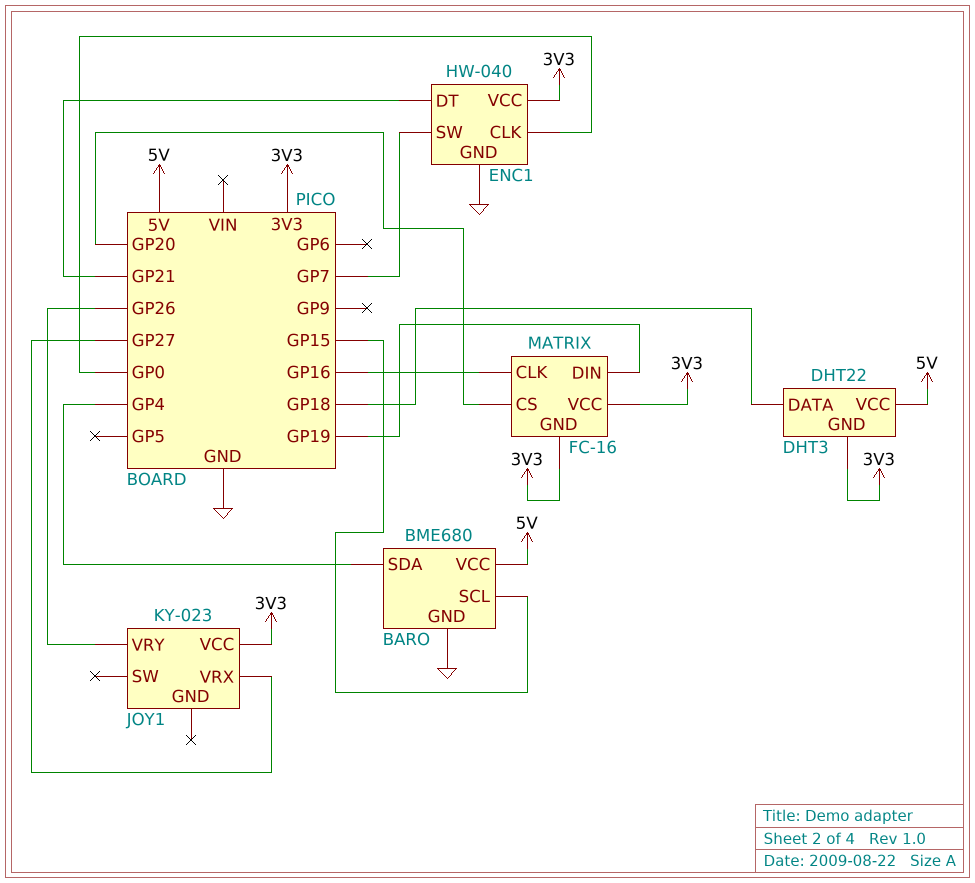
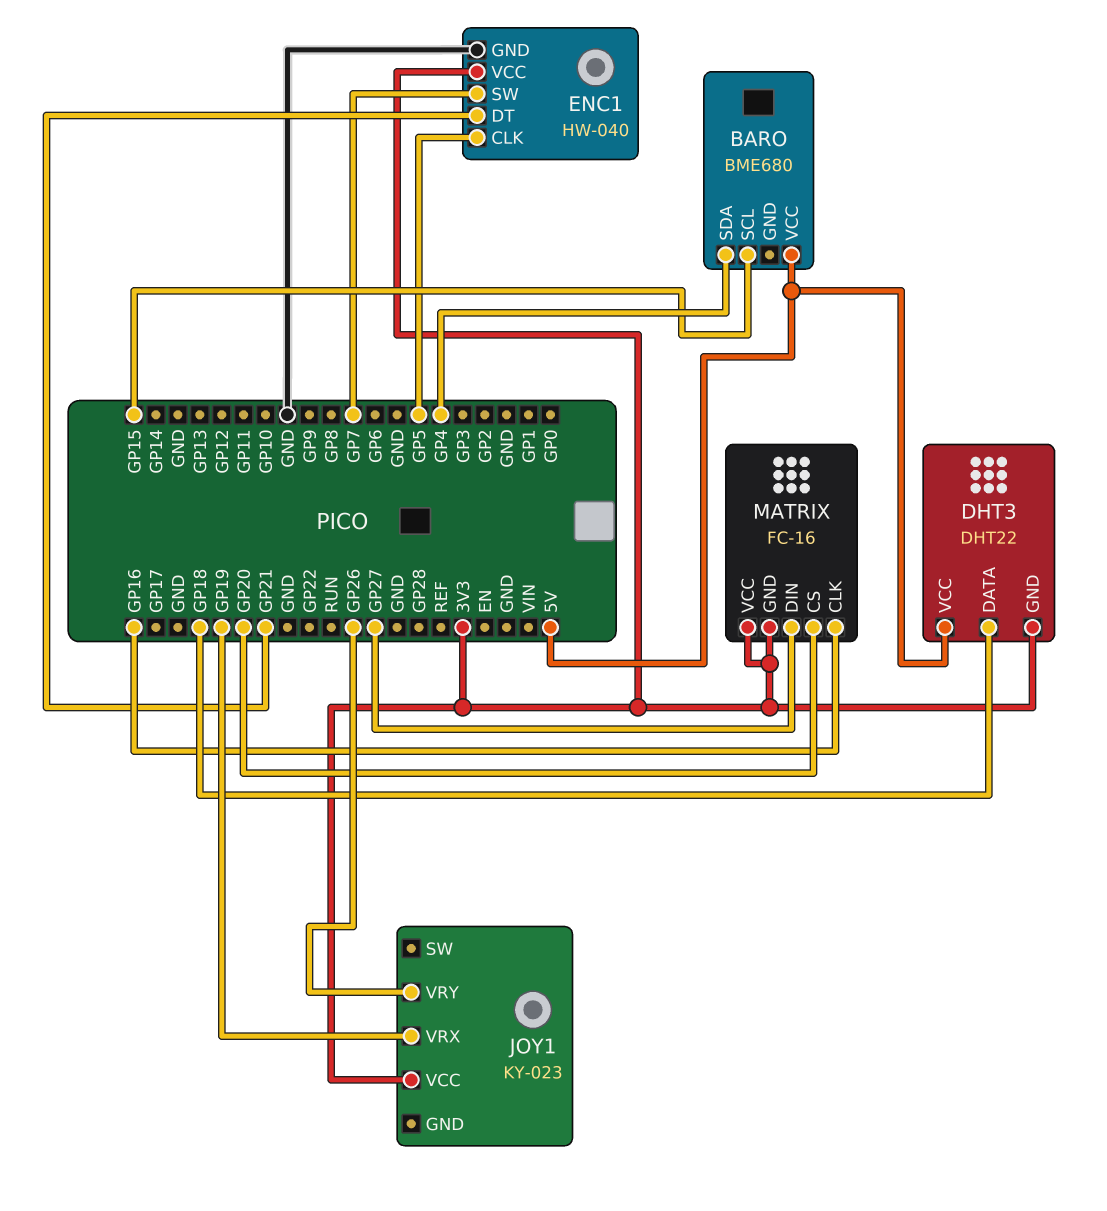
BARO pin GND: GND -> none
ENC1 pin CLK: GP0 -> GP5
JOY1 pin VRX: GP27 -> GP19
MATRIX pin DIN: GP19 -> GP27

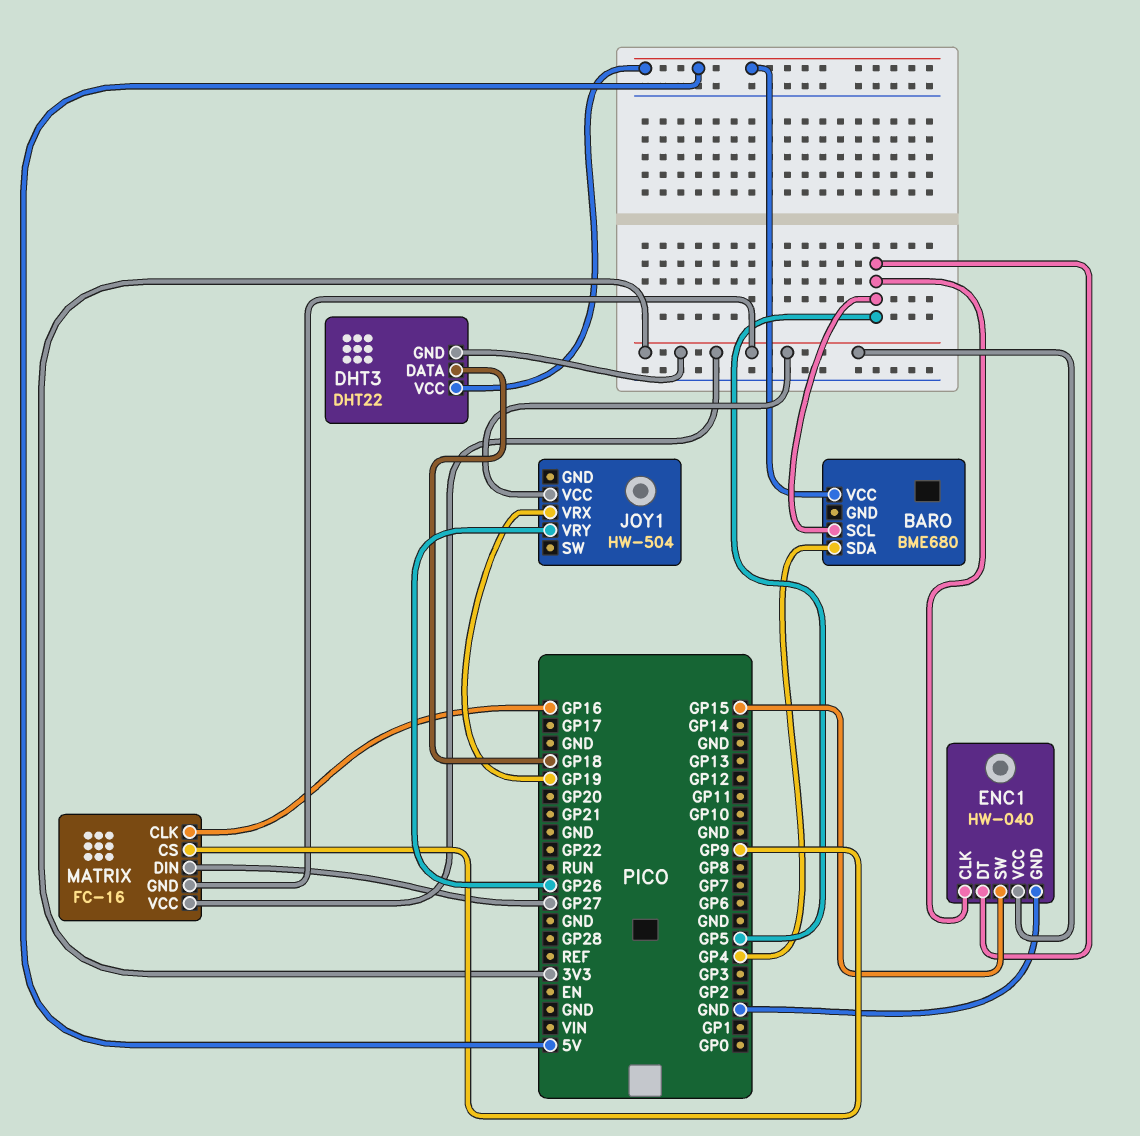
BARO pin SCL: GP15 -> GP5
ENC1 pin DT: GP21 -> GP5
ENC1 pin SW: GP7 -> GP15
JOY1: KY-023 -> HW-504
MATRIX pin CS: GP20 -> GP9

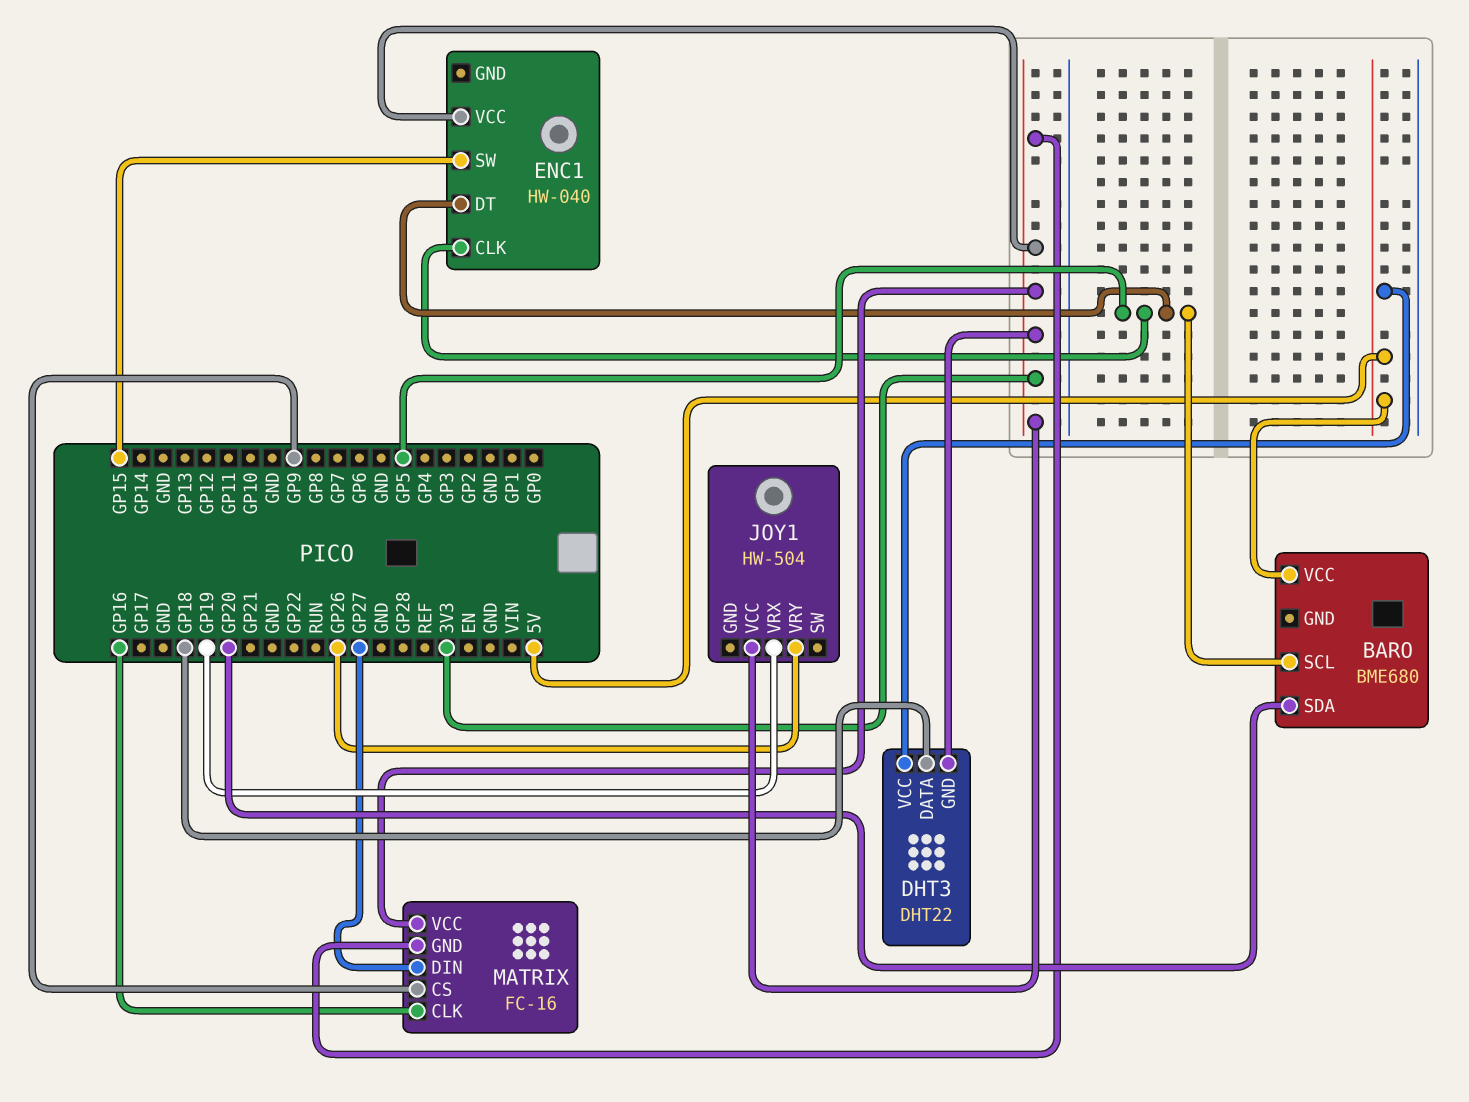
BARO pin SDA: GP4 -> GP20
ENC1 pin GND: GND -> none

